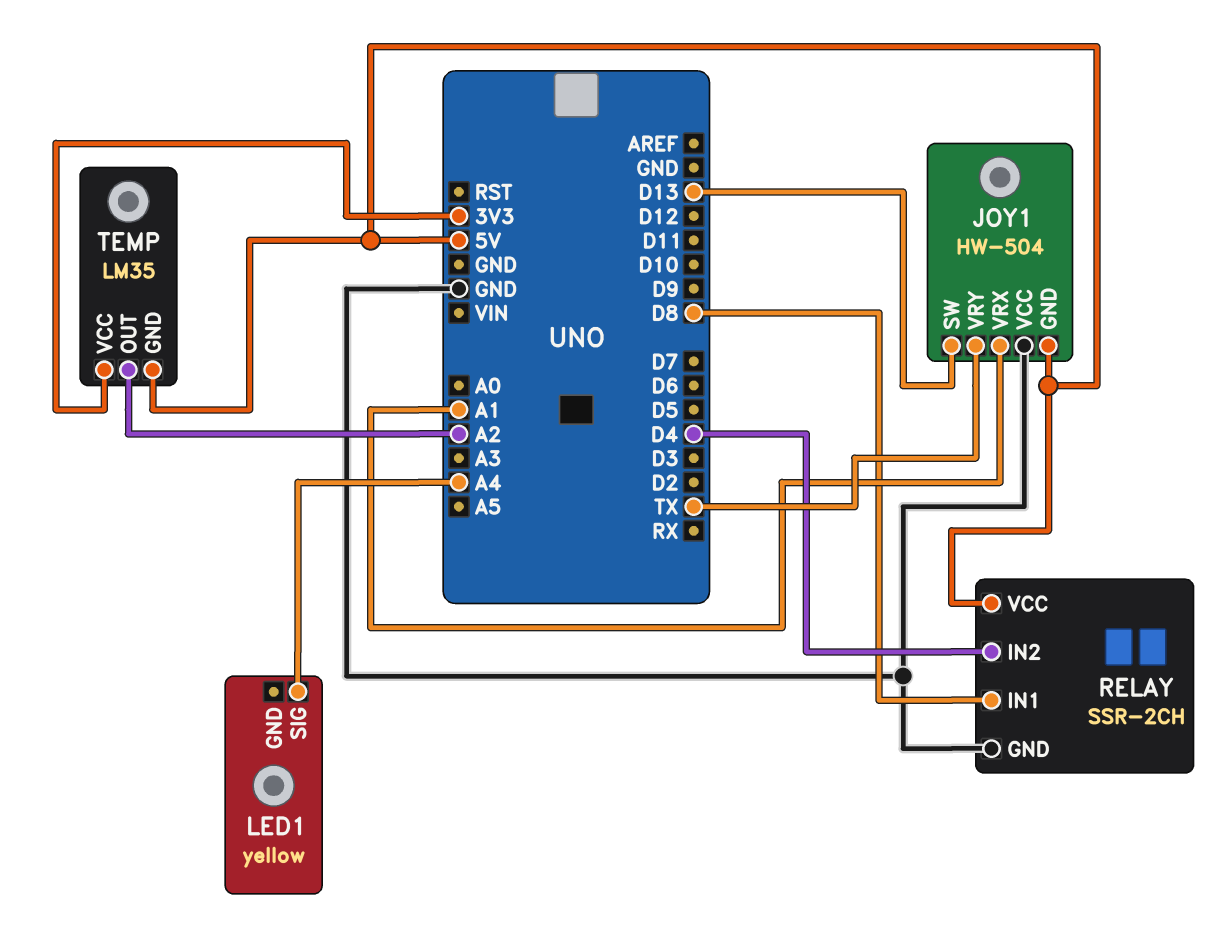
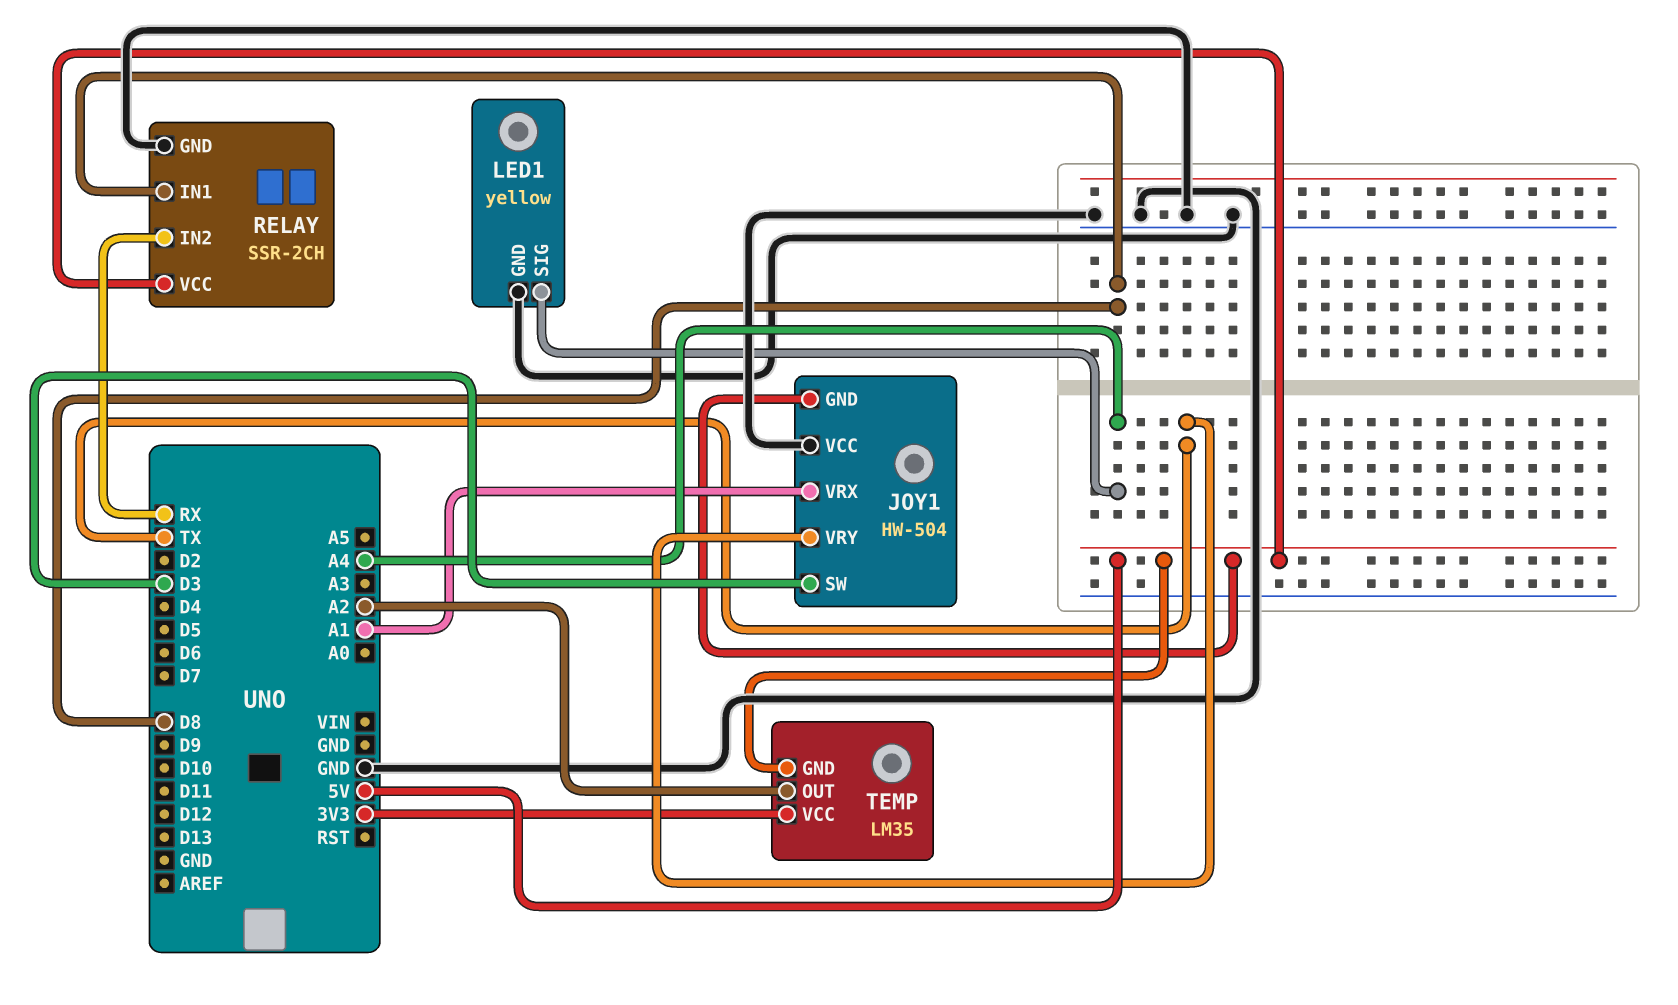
JOY1 pin SW: D13 -> D3
LED1 pin GND: none -> GND
RELAY pin IN2: D4 -> RX

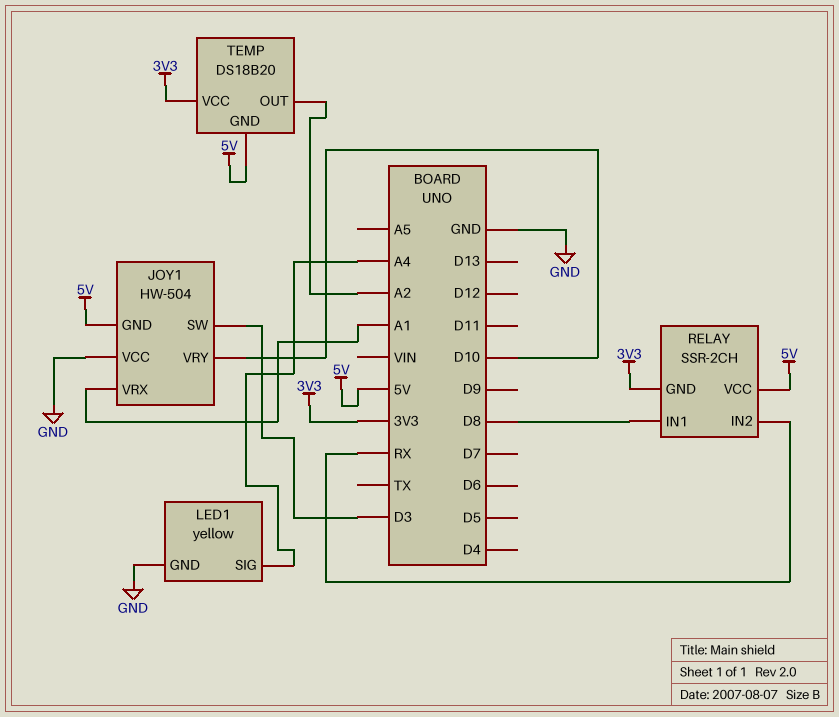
JOY1 pin VRY: TX -> D10
RELAY pin GND: GND -> 3V3
TEMP: LM35 -> DS18B20

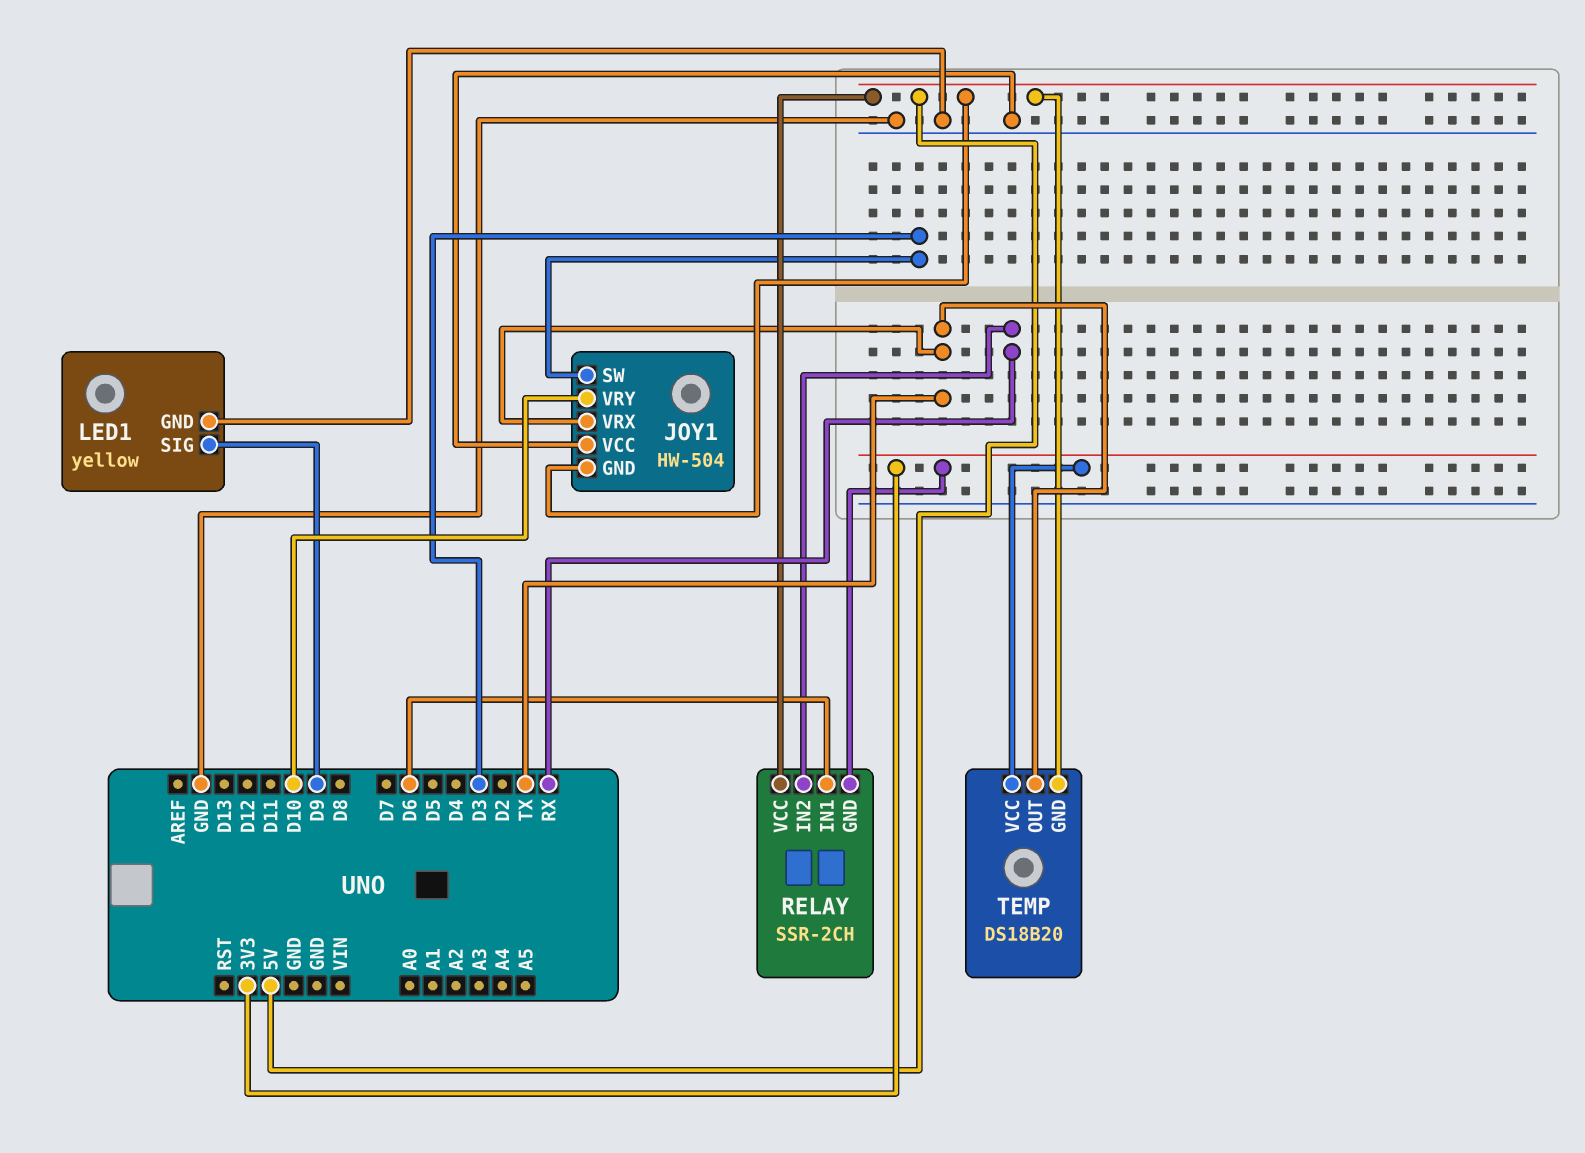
JOY1 pin VRX: A1 -> TX
LED1 pin SIG: A4 -> D9
RELAY pin IN1: D8 -> D6
TEMP pin OUT: A2 -> TX

